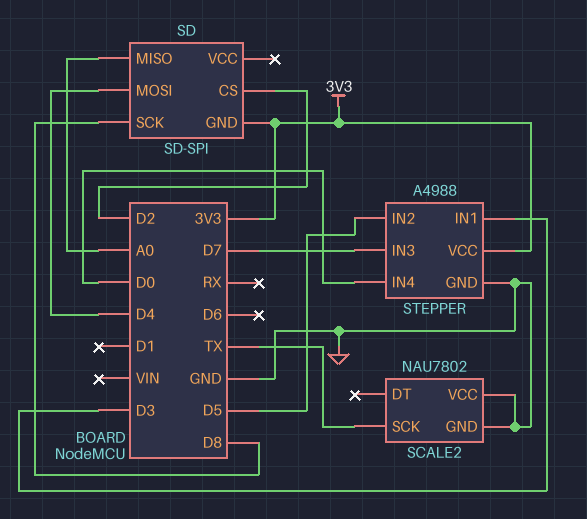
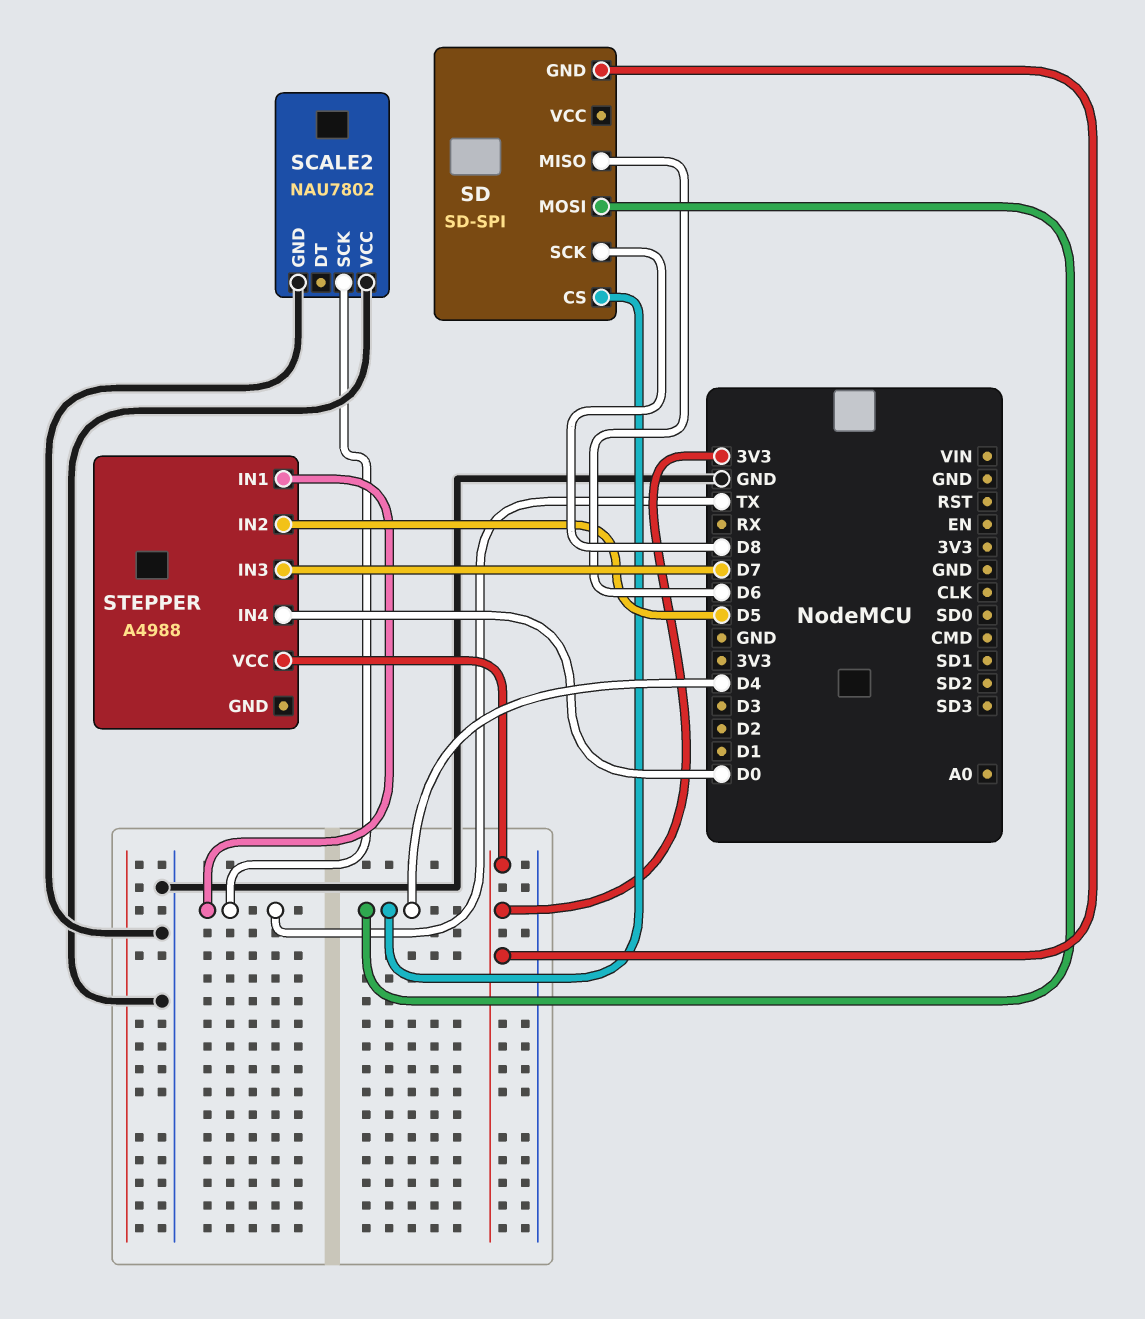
SD pin CS: D2 -> D4
SD pin MISO: A0 -> D6
STEPPER pin GND: GND -> none
STEPPER pin IN1: D3 -> TX

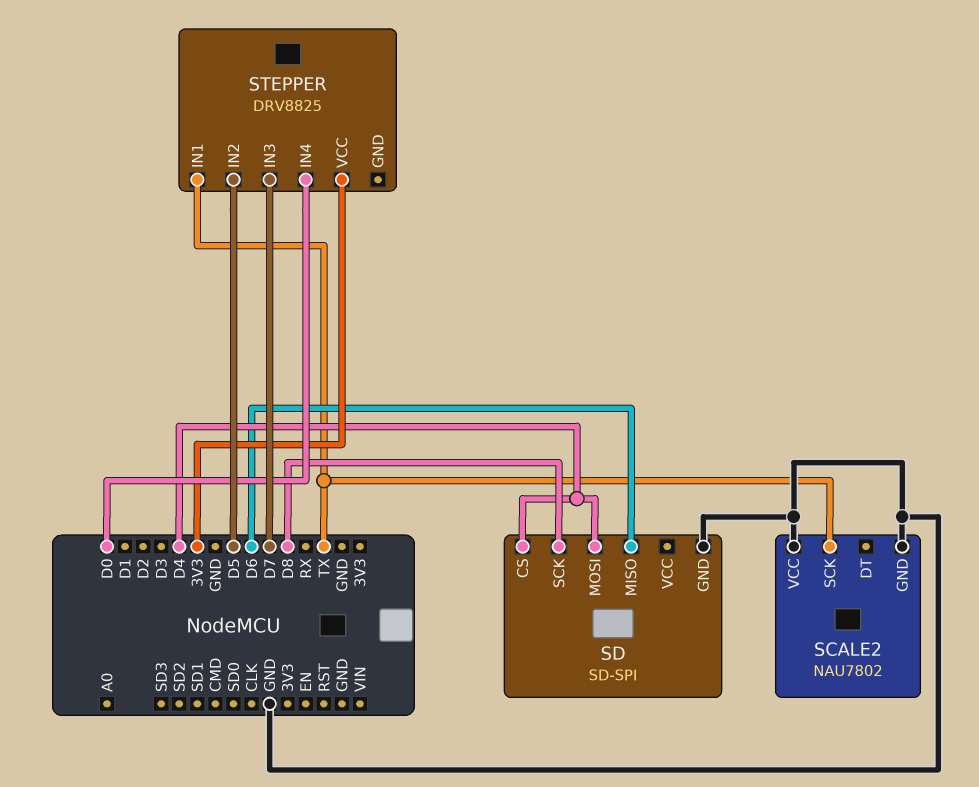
SD pin GND: 3V3 -> GND
STEPPER: A4988 -> DRV8825

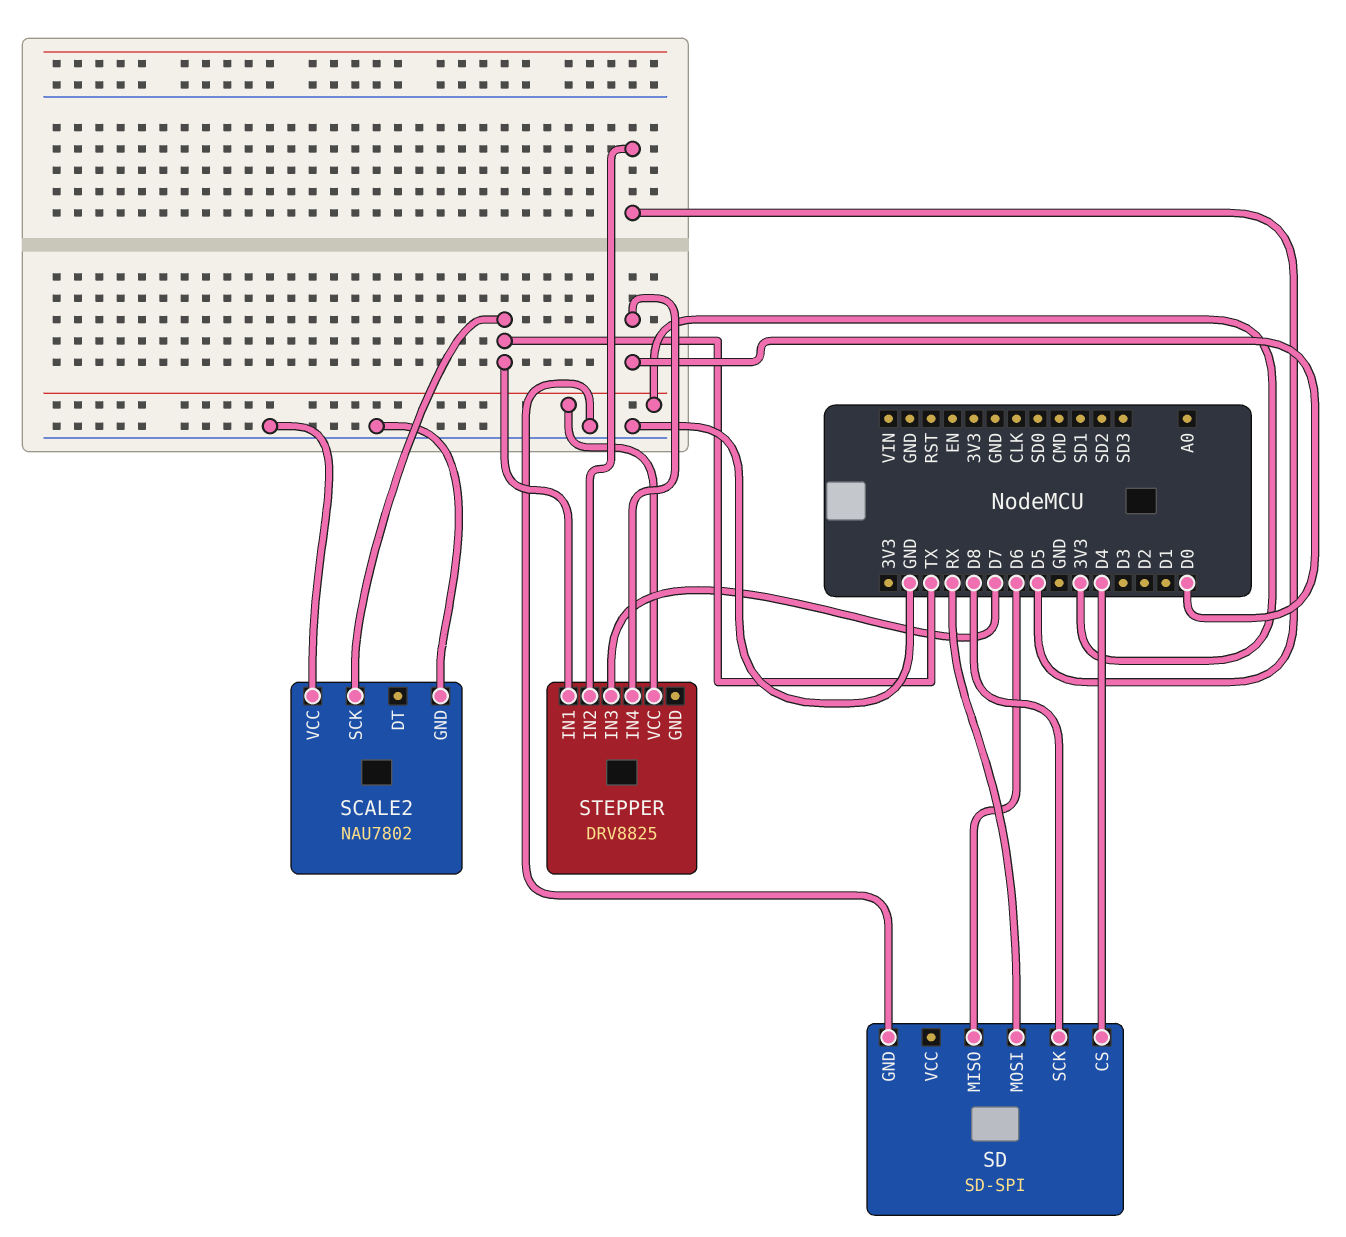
SD pin MOSI: D4 -> RX

